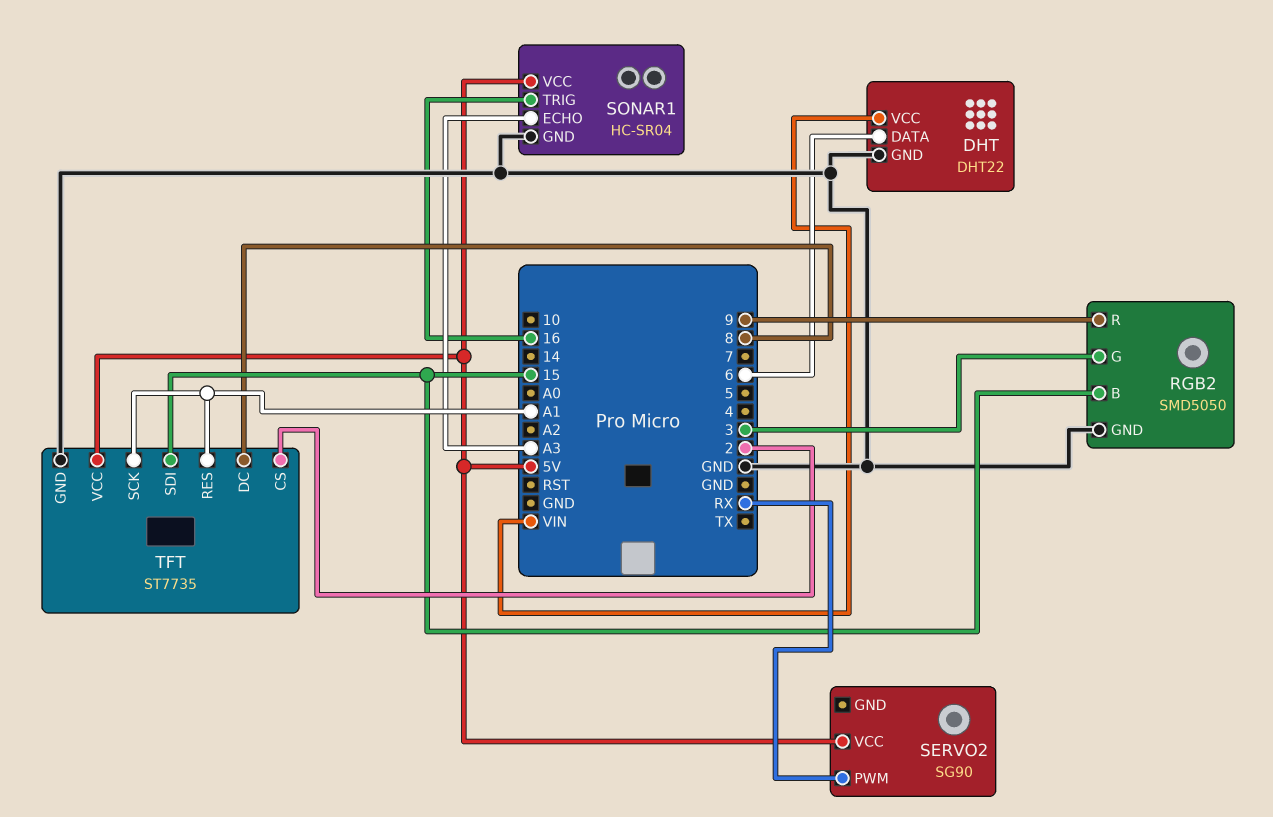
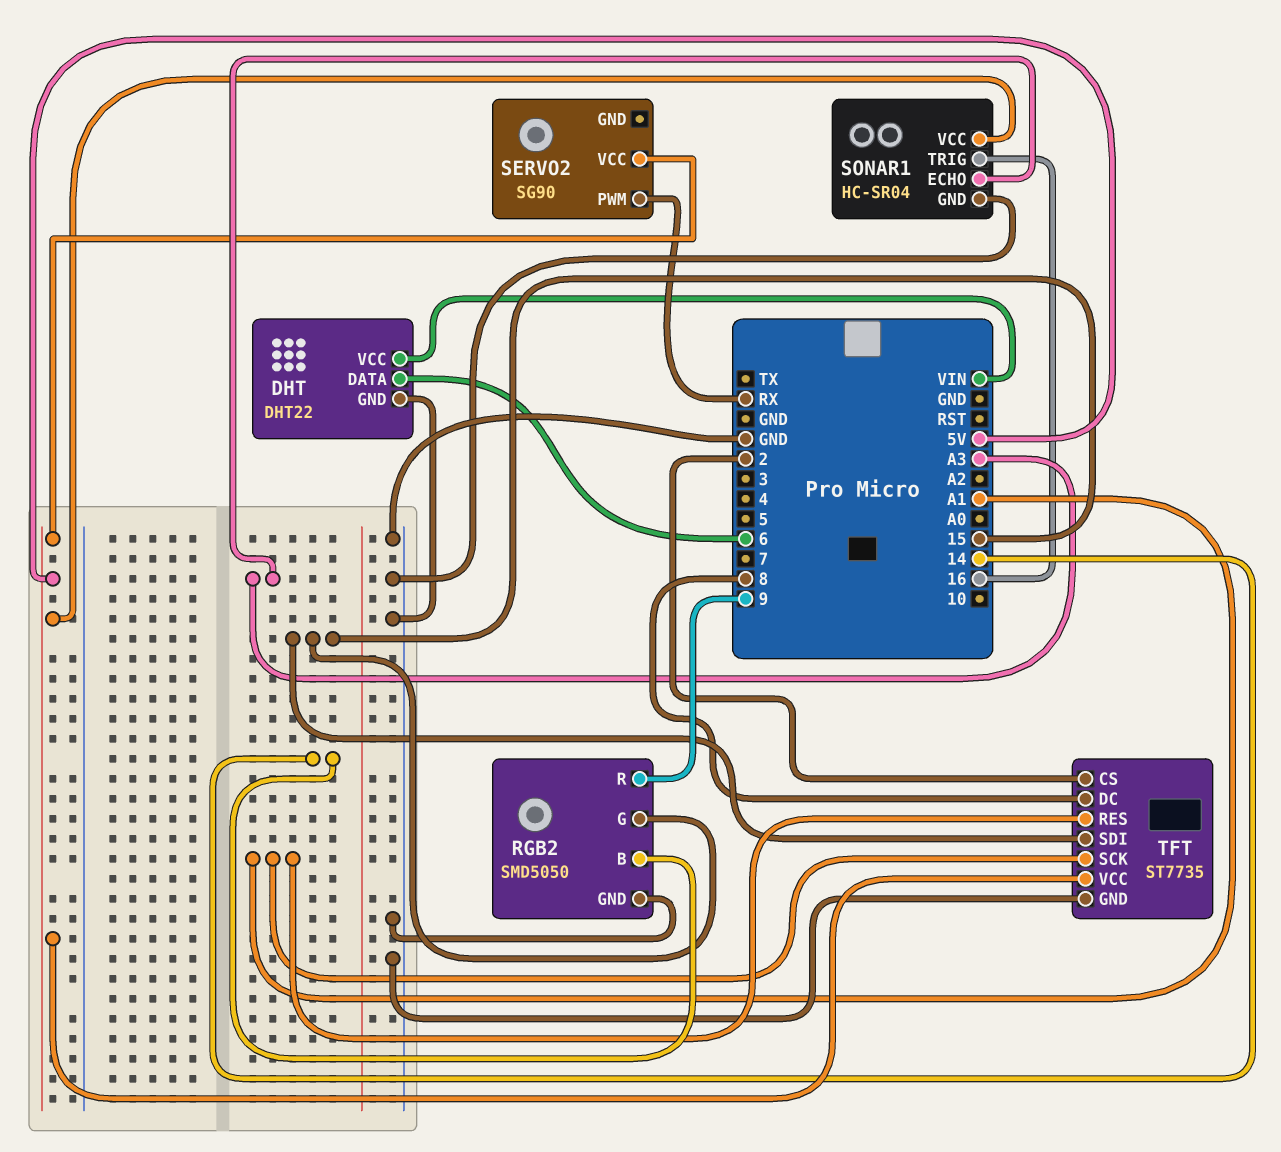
RGB2 pin B: 15 -> 14
RGB2 pin G: 3 -> 15

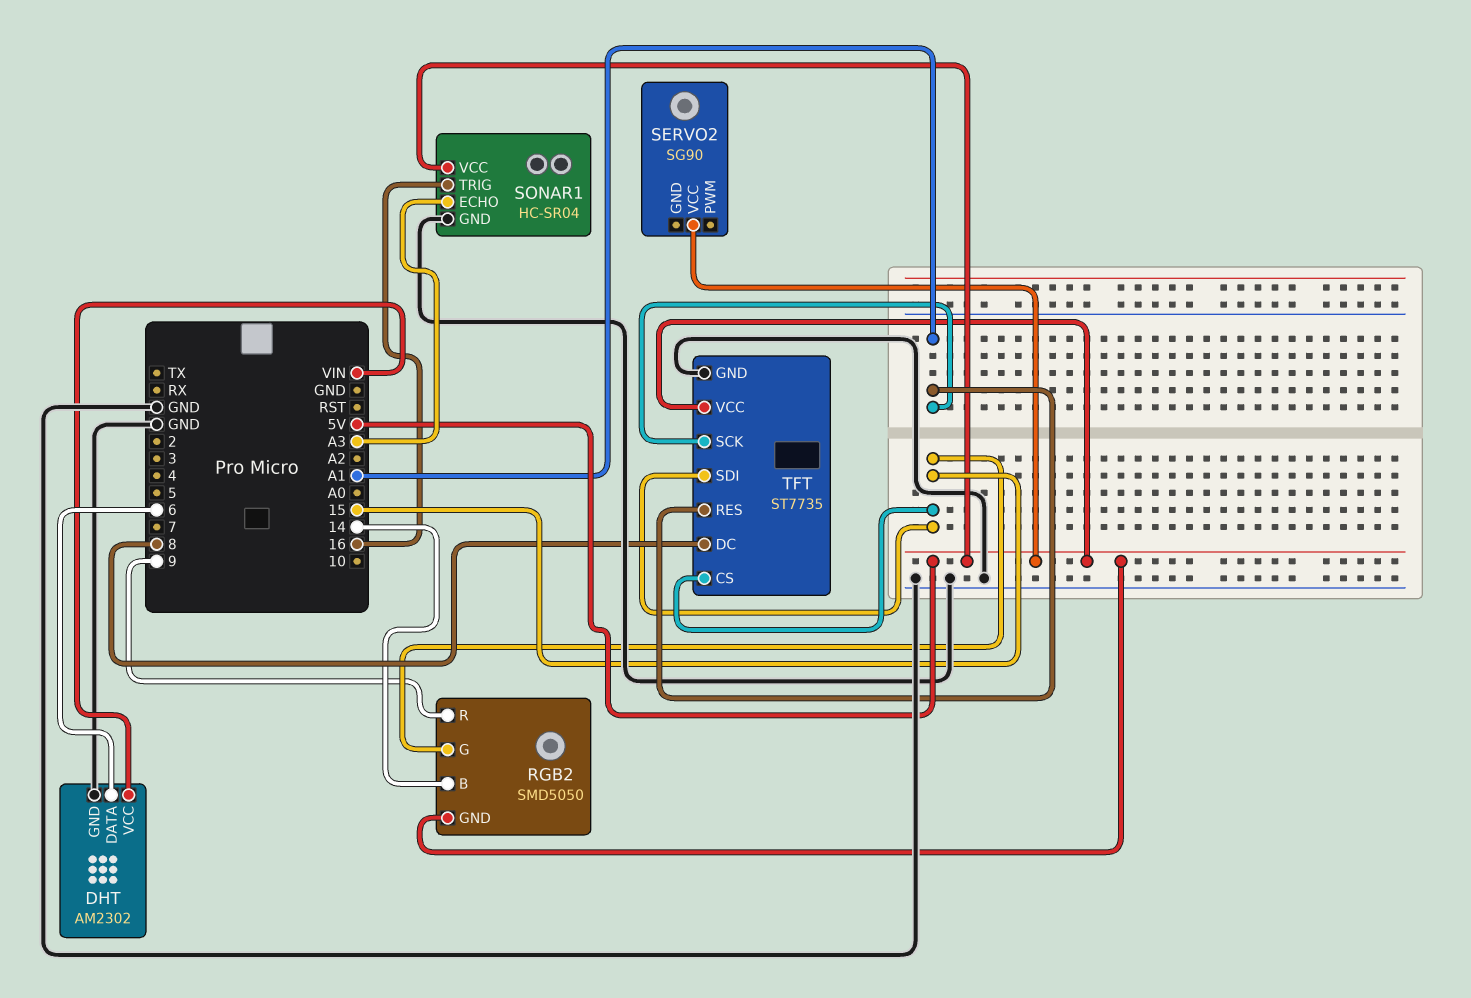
DHT: DHT22 -> AM2302
RGB2 pin GND: GND -> 5V
SERVO2 pin PWM: RX -> none
TFT pin CS: 2 -> 15

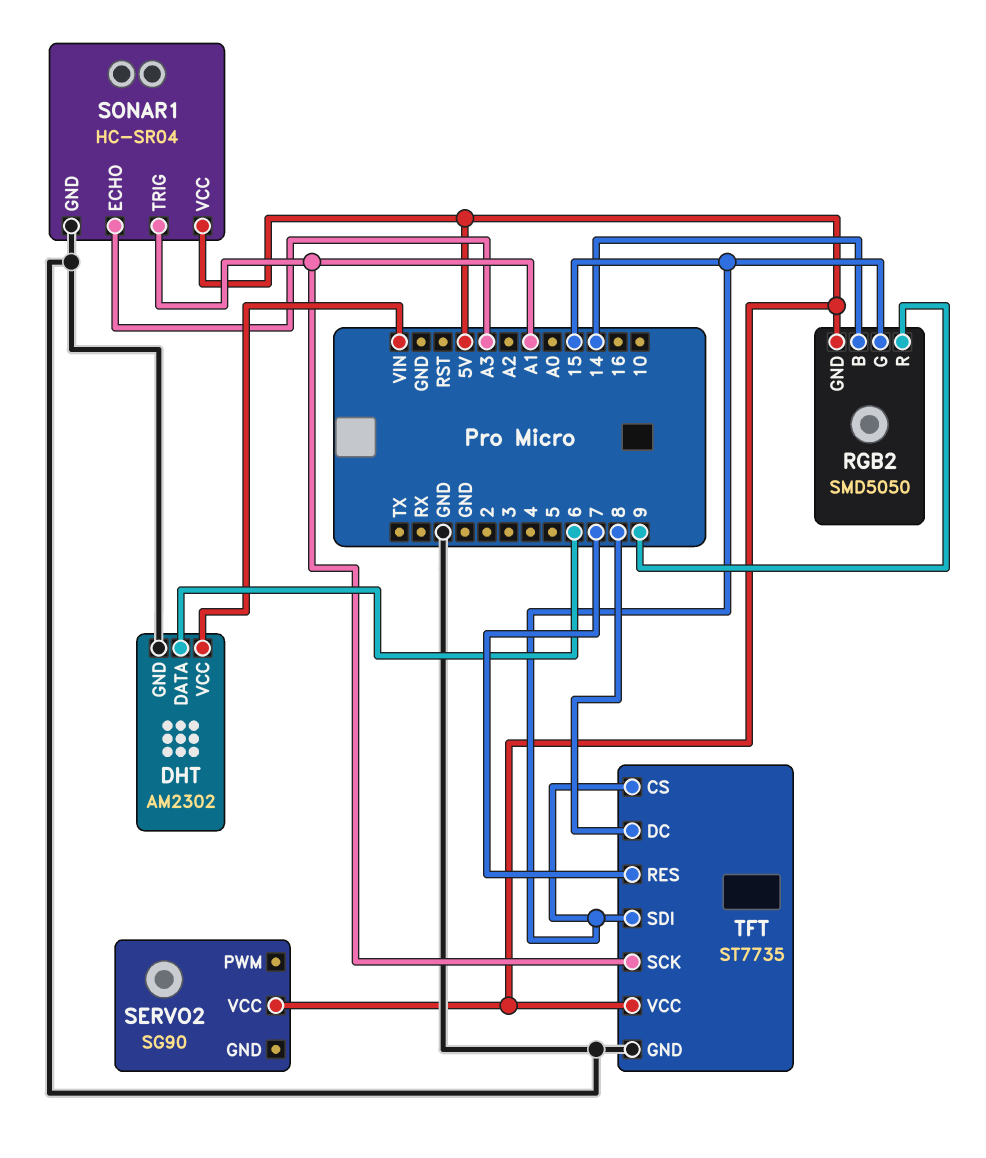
SONAR1 pin TRIG: 16 -> A1
TFT pin RES: A1 -> 7

